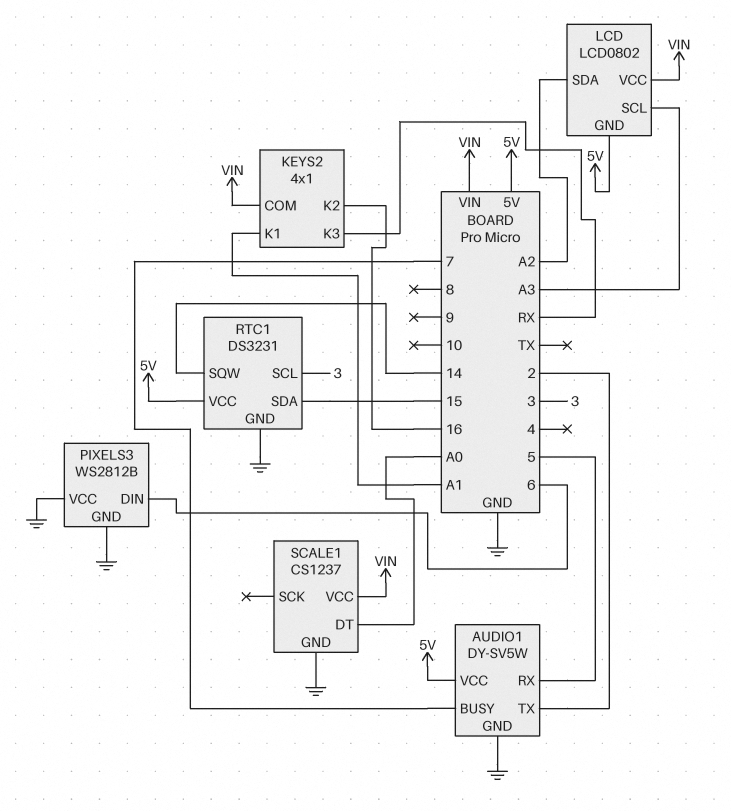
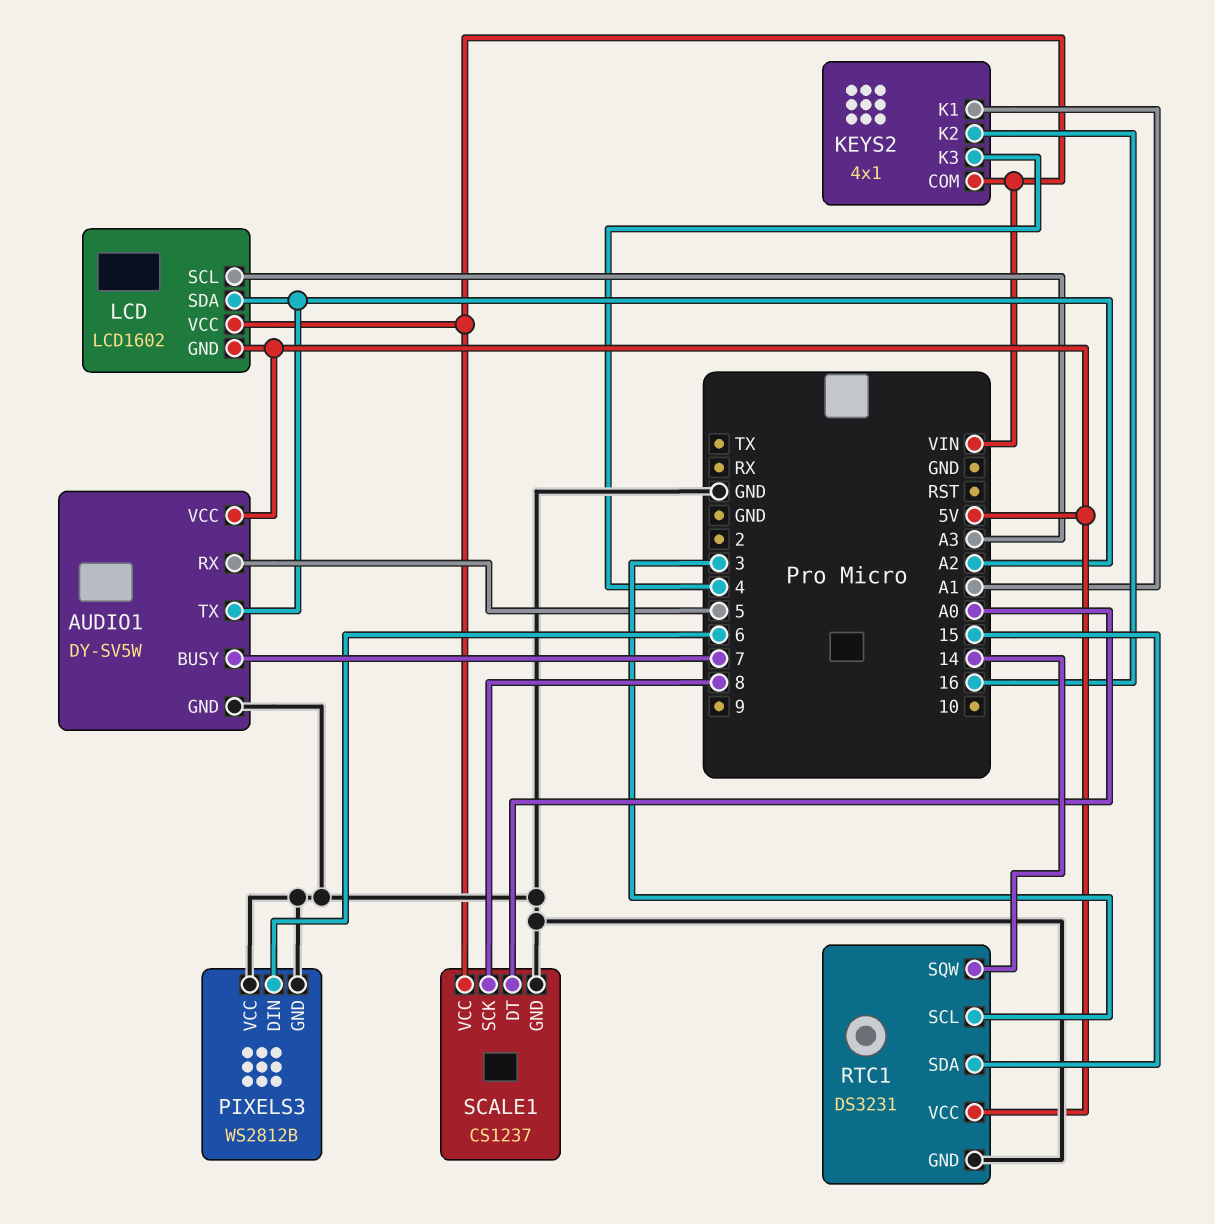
AUDIO1 pin TX: 2 -> A2
KEYS2 pin K3: RX -> 4
LCD: LCD0802 -> LCD1602
SCALE1 pin SCK: none -> 8

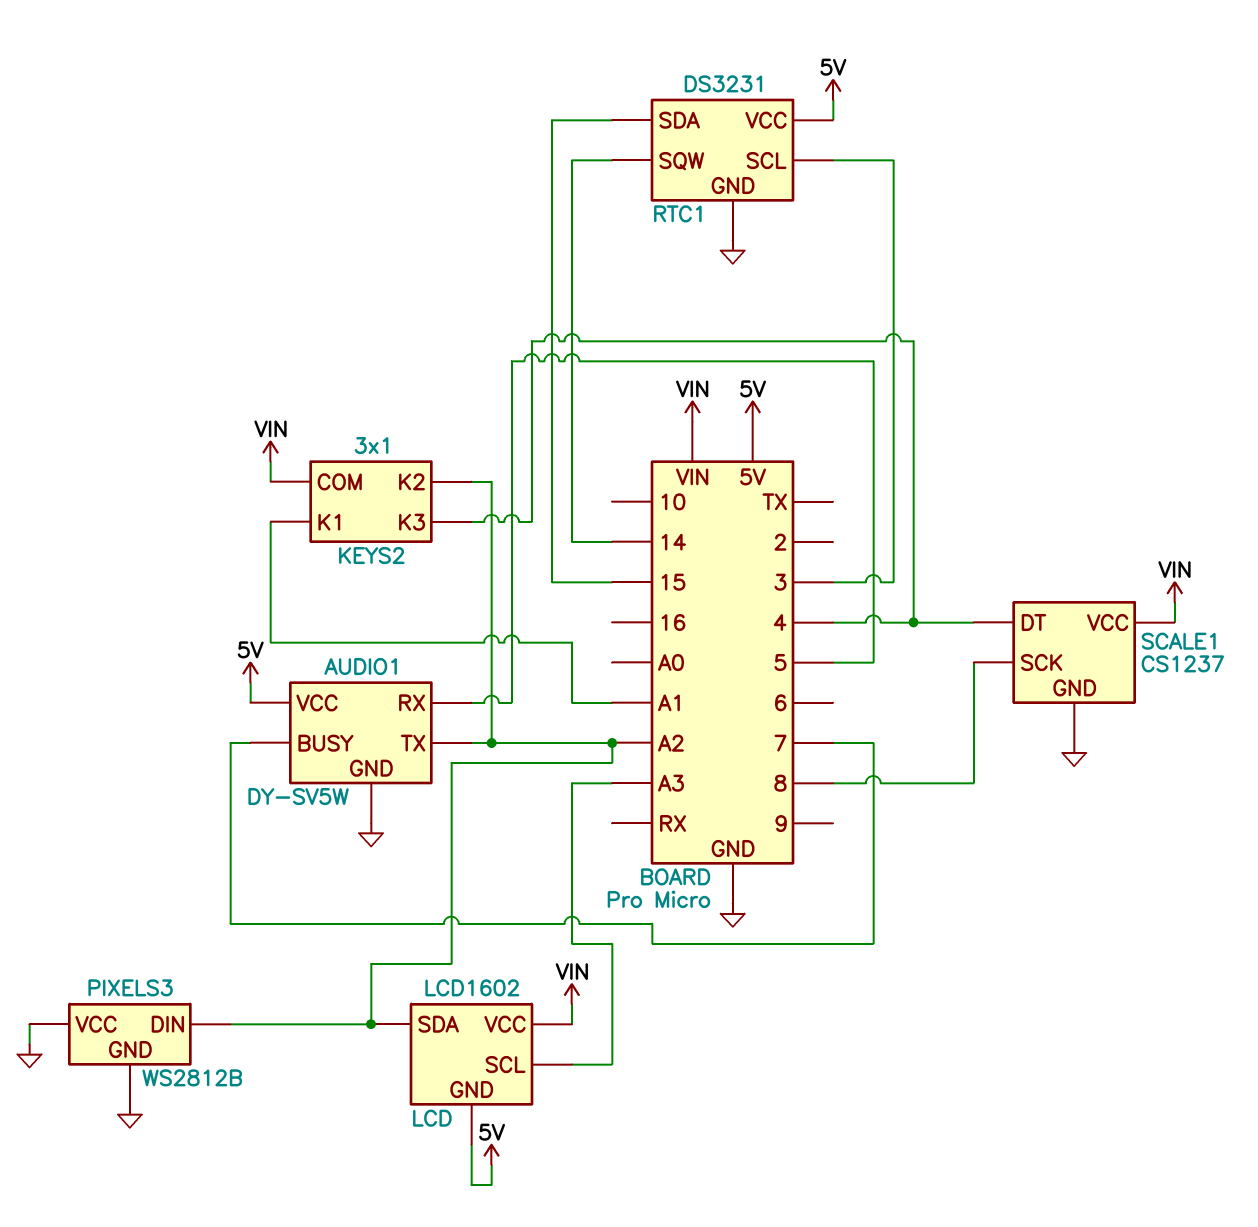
KEYS2: 4x1 -> 3x1
KEYS2 pin K2: 16 -> A2
PIXELS3 pin DIN: 6 -> A2
SCALE1 pin DT: A0 -> 4

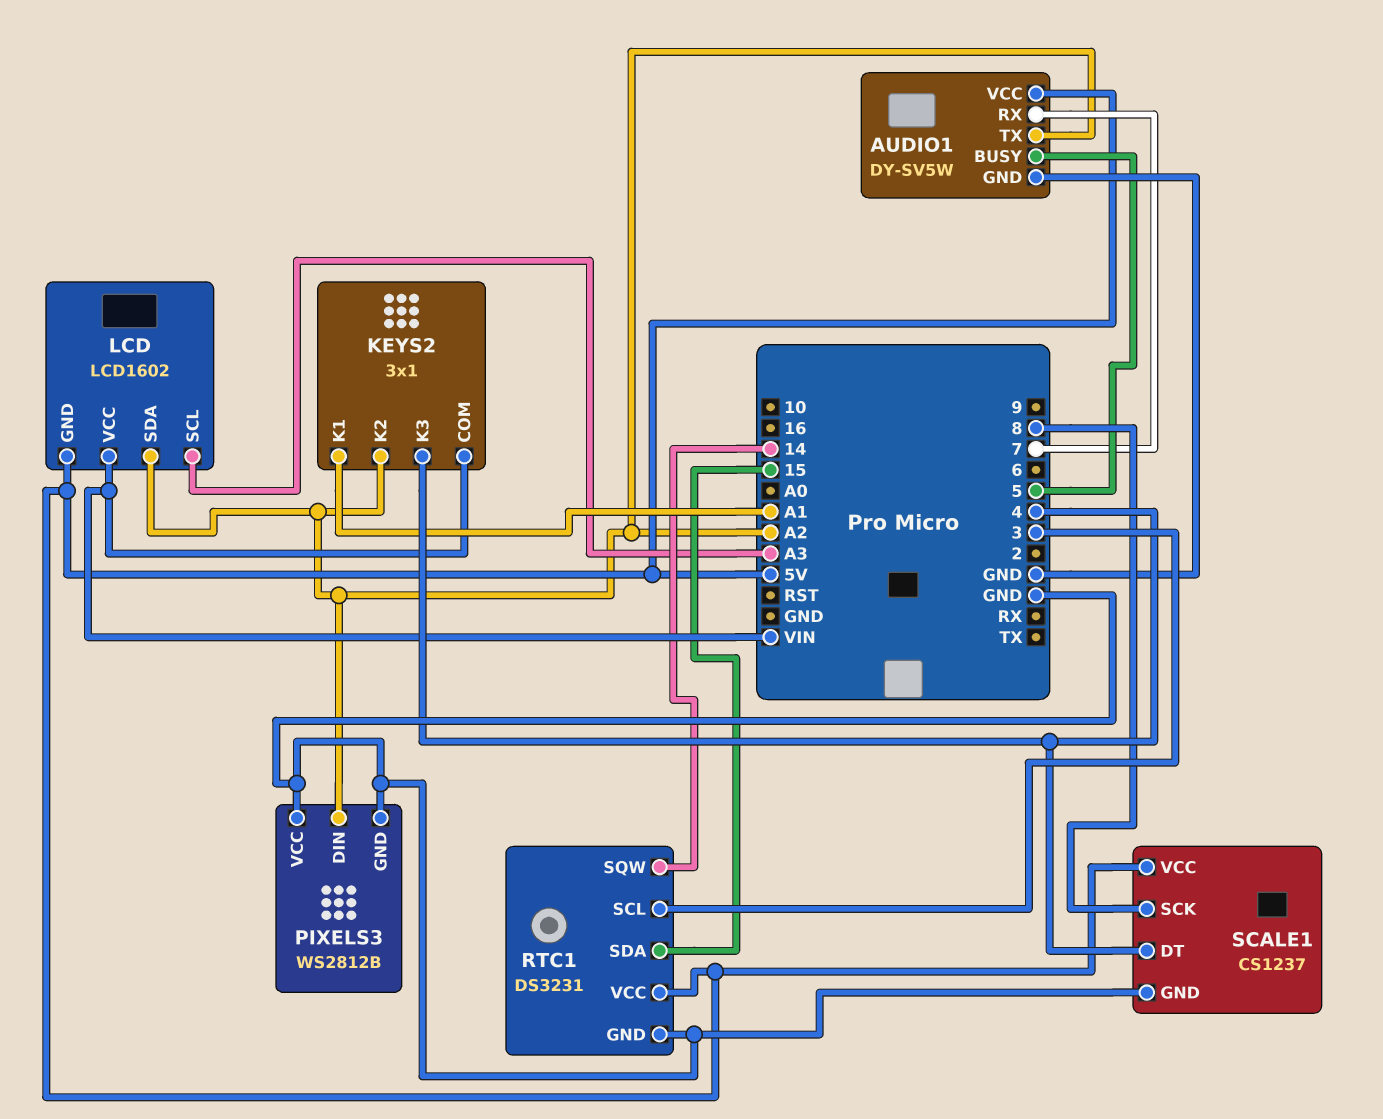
AUDIO1 pin BUSY: 7 -> 5
AUDIO1 pin RX: 5 -> 7
SCALE1 pin VCC: VIN -> 5V

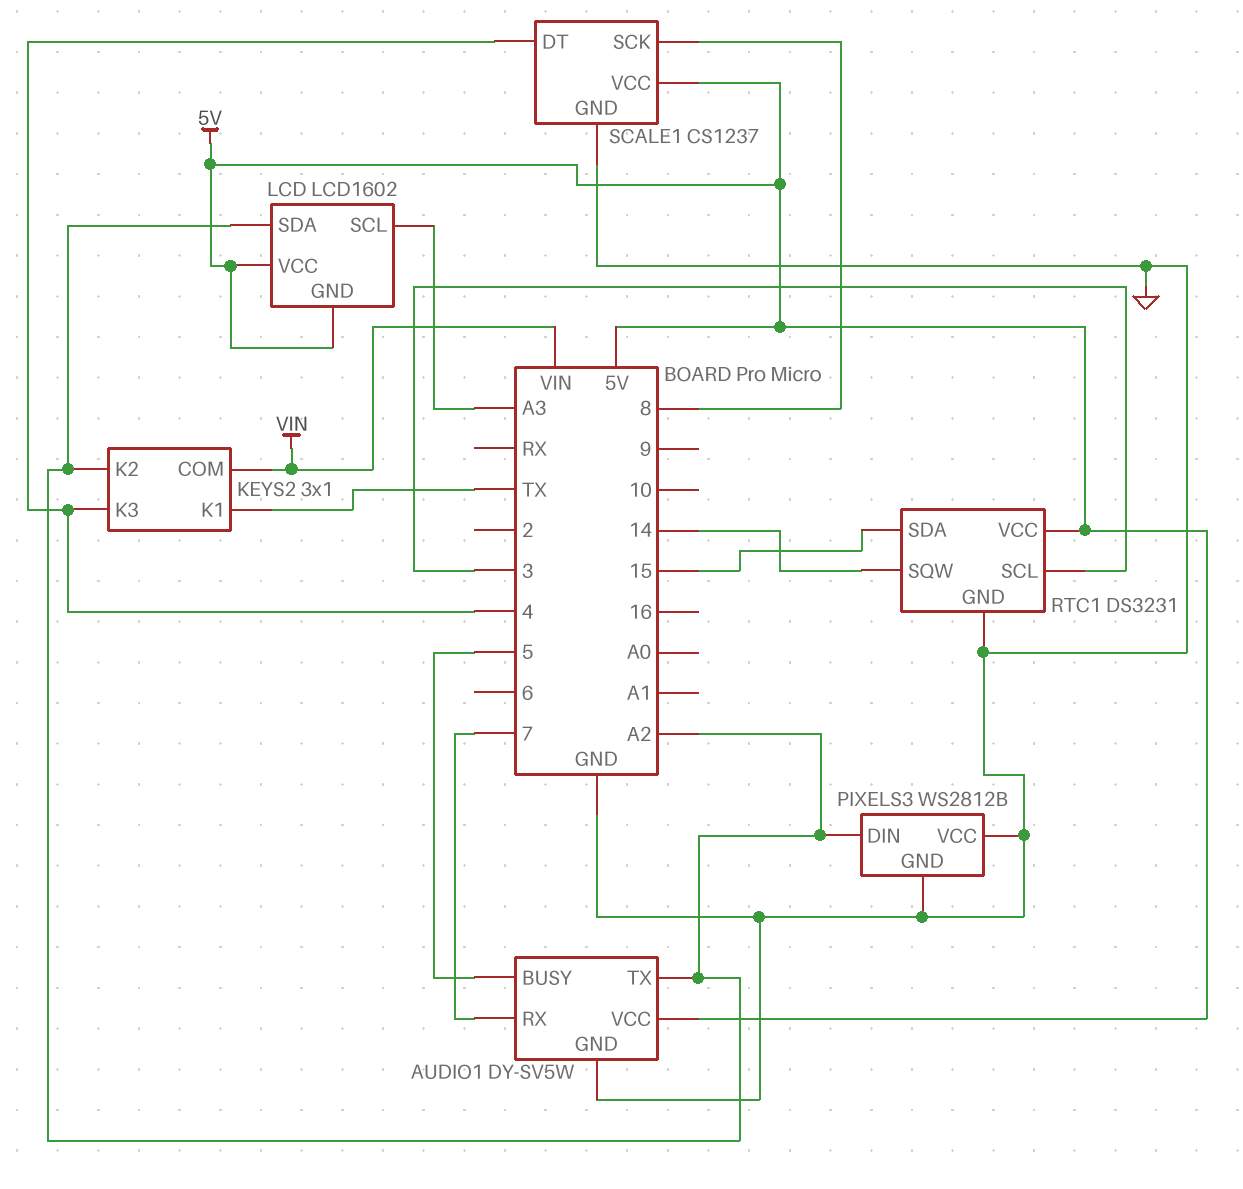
KEYS2 pin K1: A1 -> TX
LCD pin VCC: VIN -> 5V

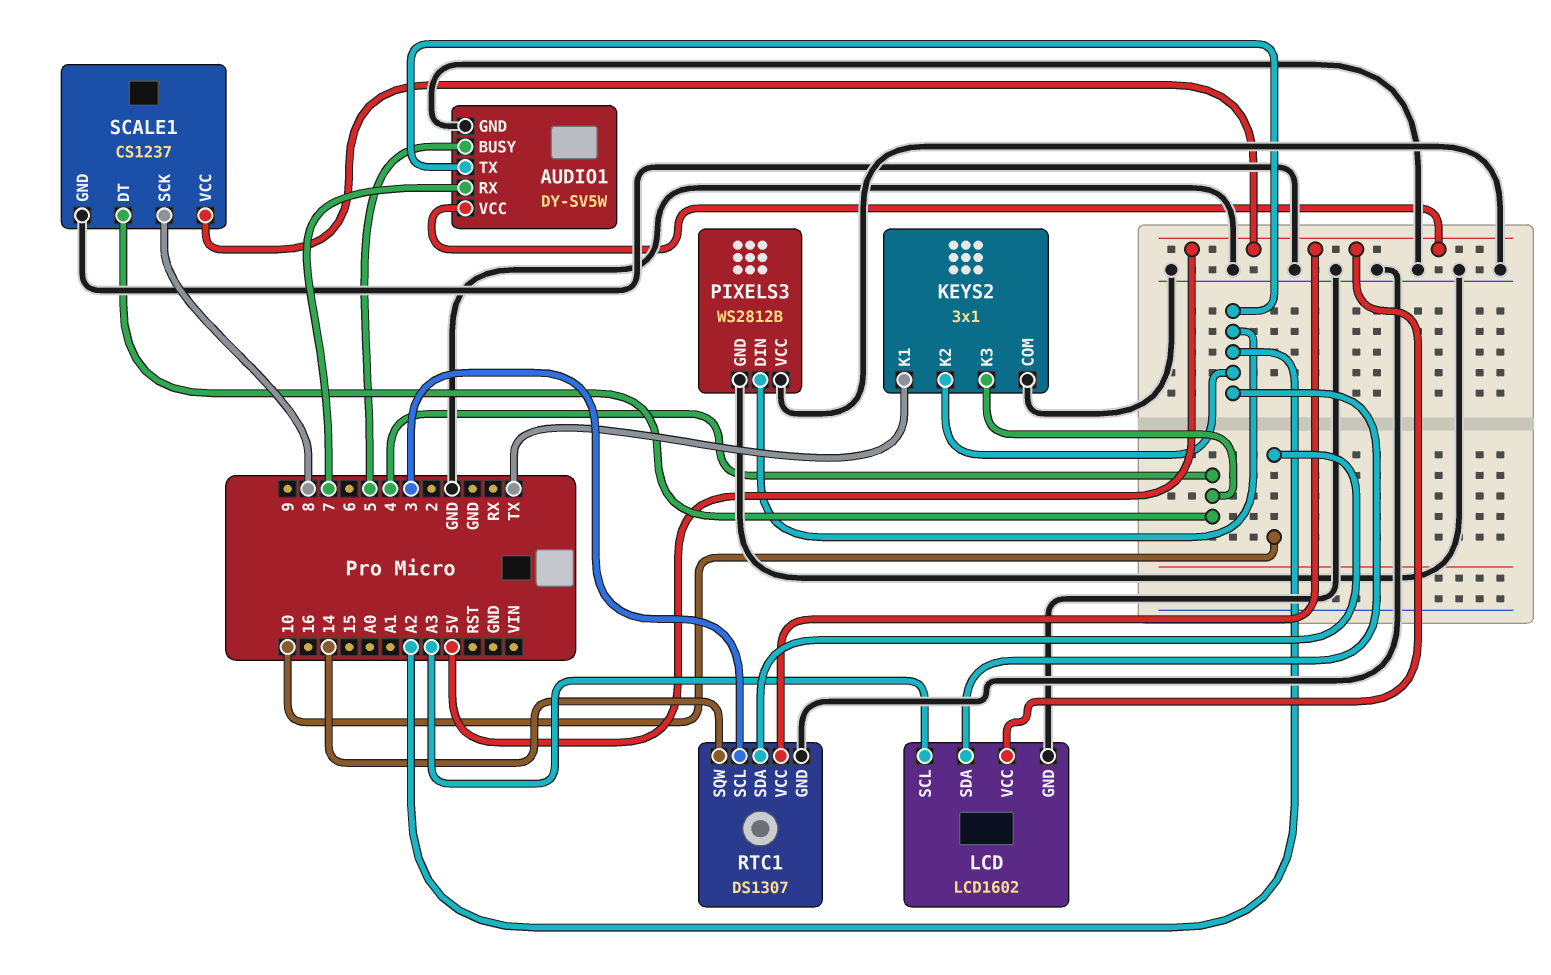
KEYS2 pin COM: VIN -> GND
LCD pin GND: 5V -> GND
RTC1: DS3231 -> DS1307
RTC1 pin SDA: 15 -> 10

